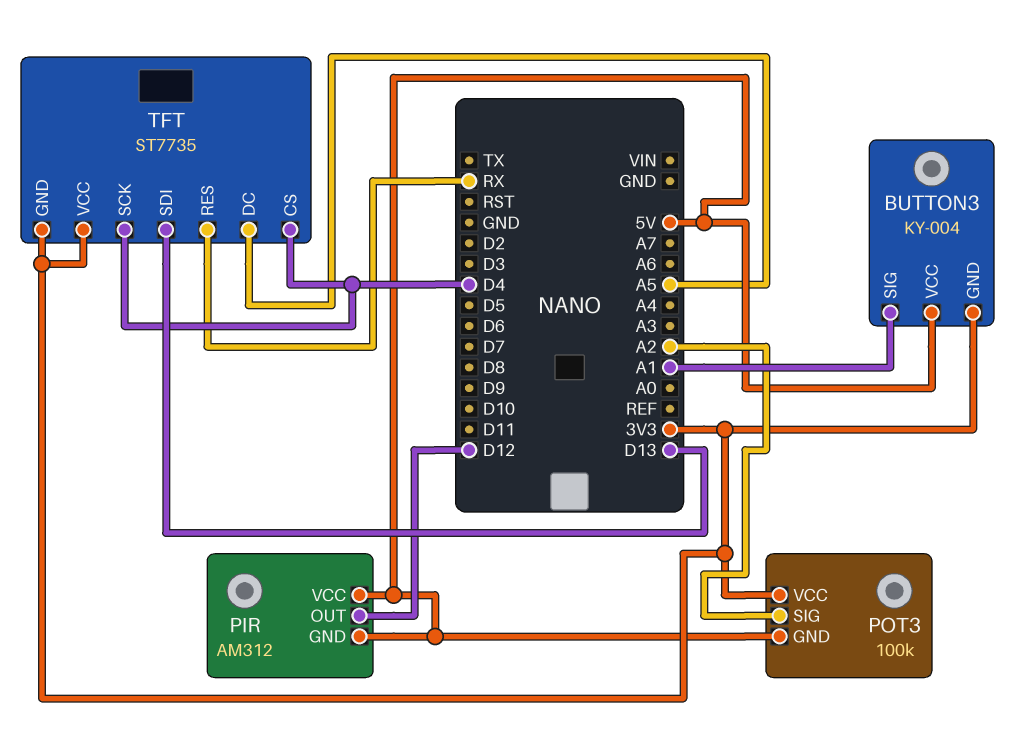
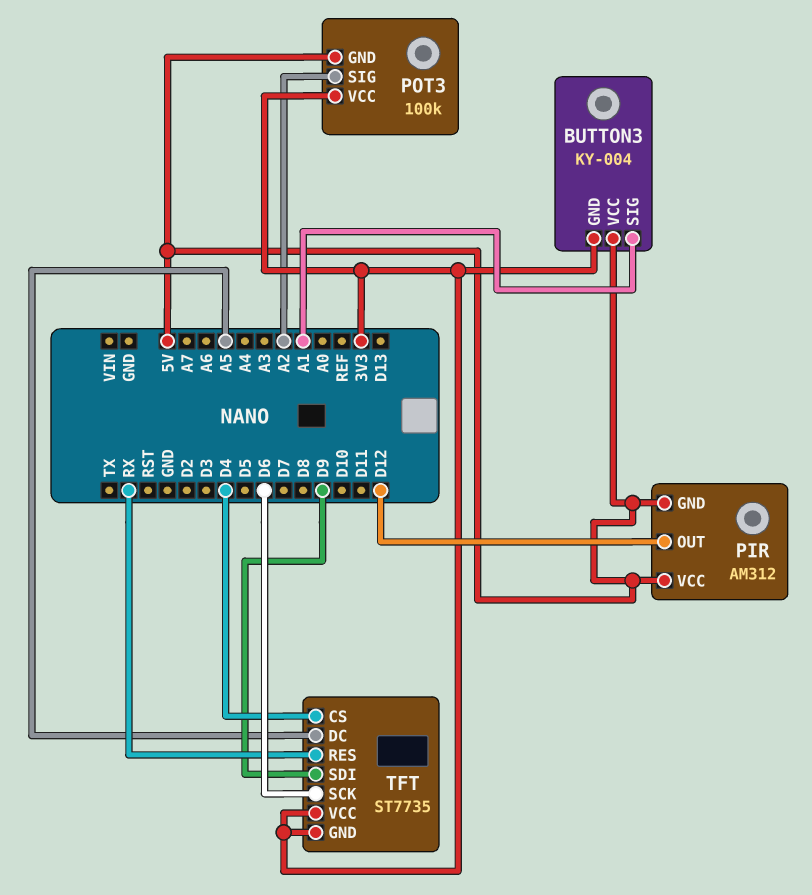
TFT pin SCK: D4 -> D6
TFT pin SDI: D13 -> D9

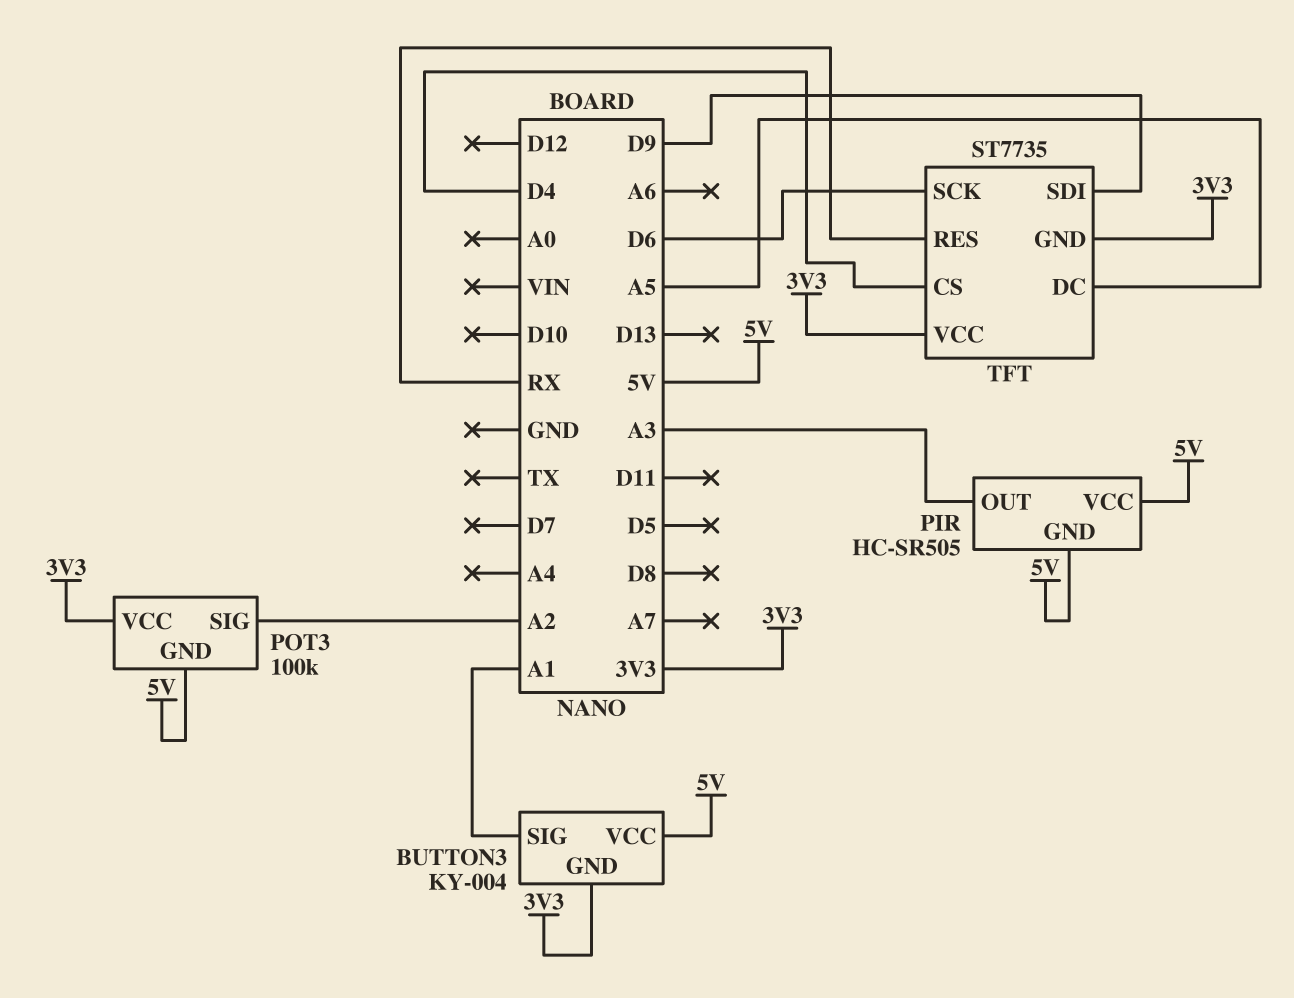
PIR: AM312 -> HC-SR505
PIR pin OUT: D12 -> A3

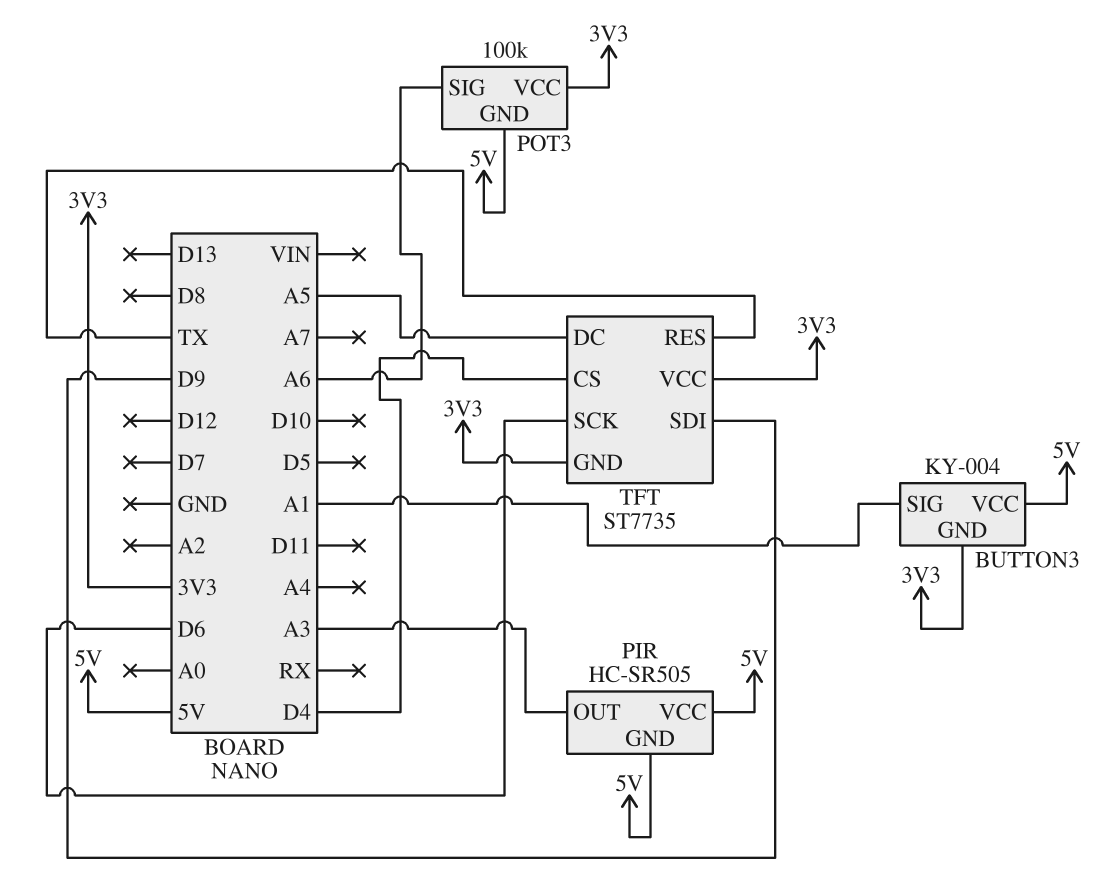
POT3 pin SIG: A2 -> A6
TFT pin RES: RX -> TX

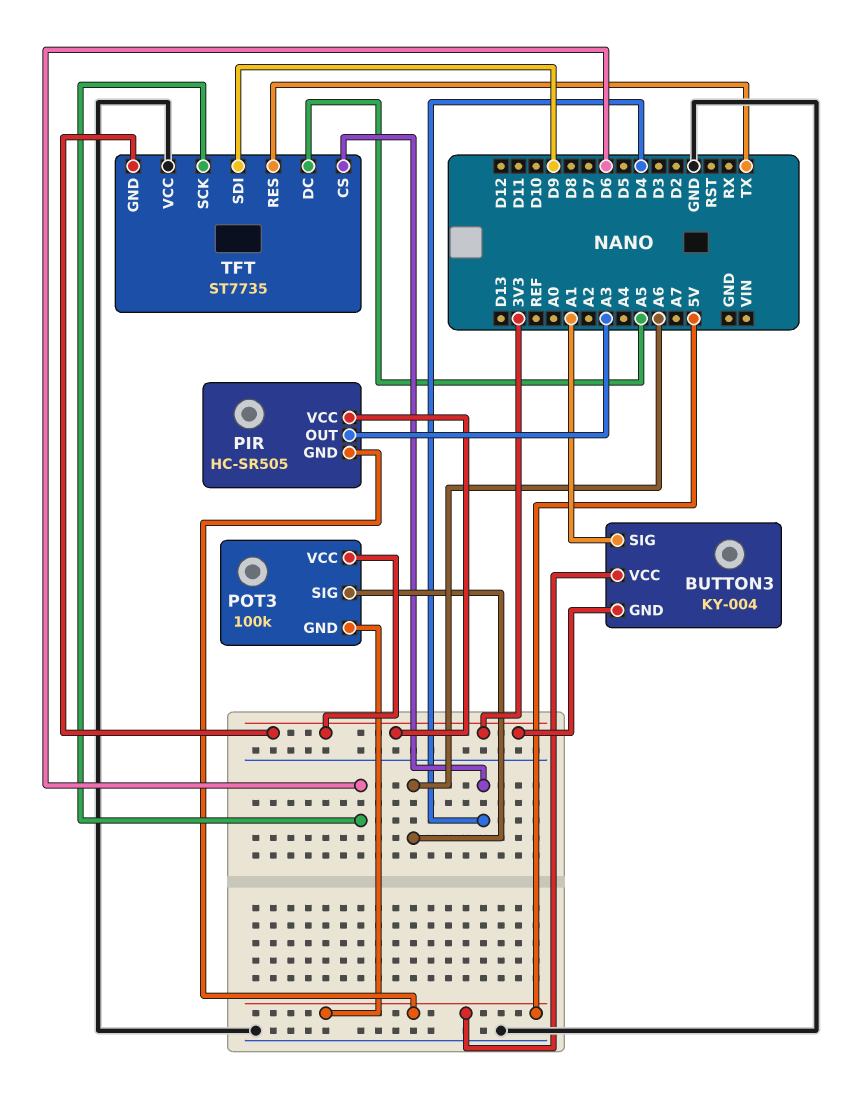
PIR pin VCC: 5V -> 3V3
TFT pin VCC: 3V3 -> GND

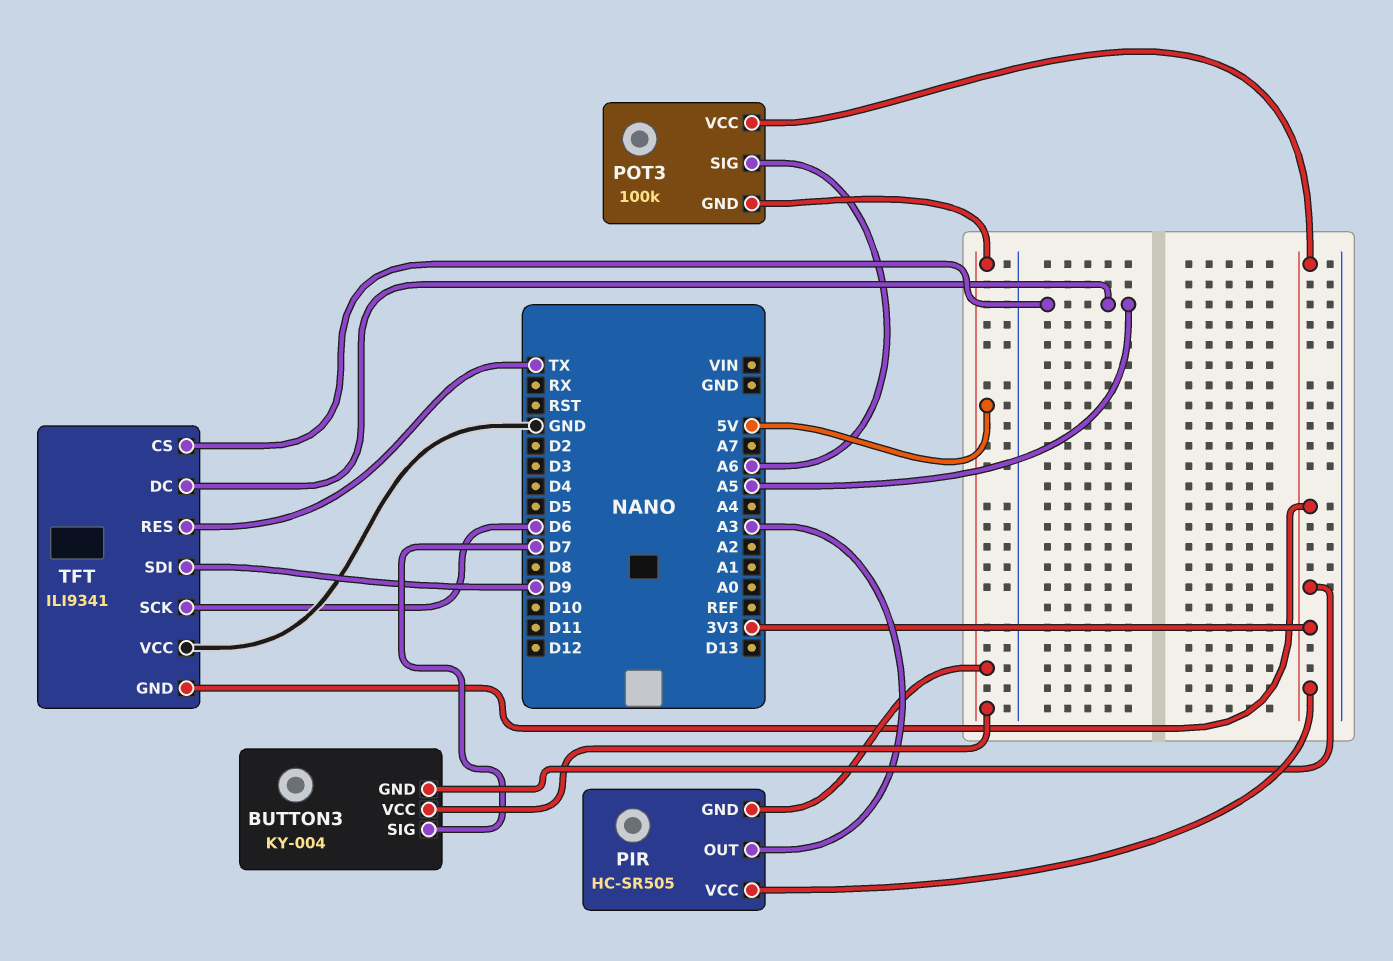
BUTTON3 pin SIG: A1 -> D7
TFT: ST7735 -> ILI9341
TFT pin CS: D4 -> A5

